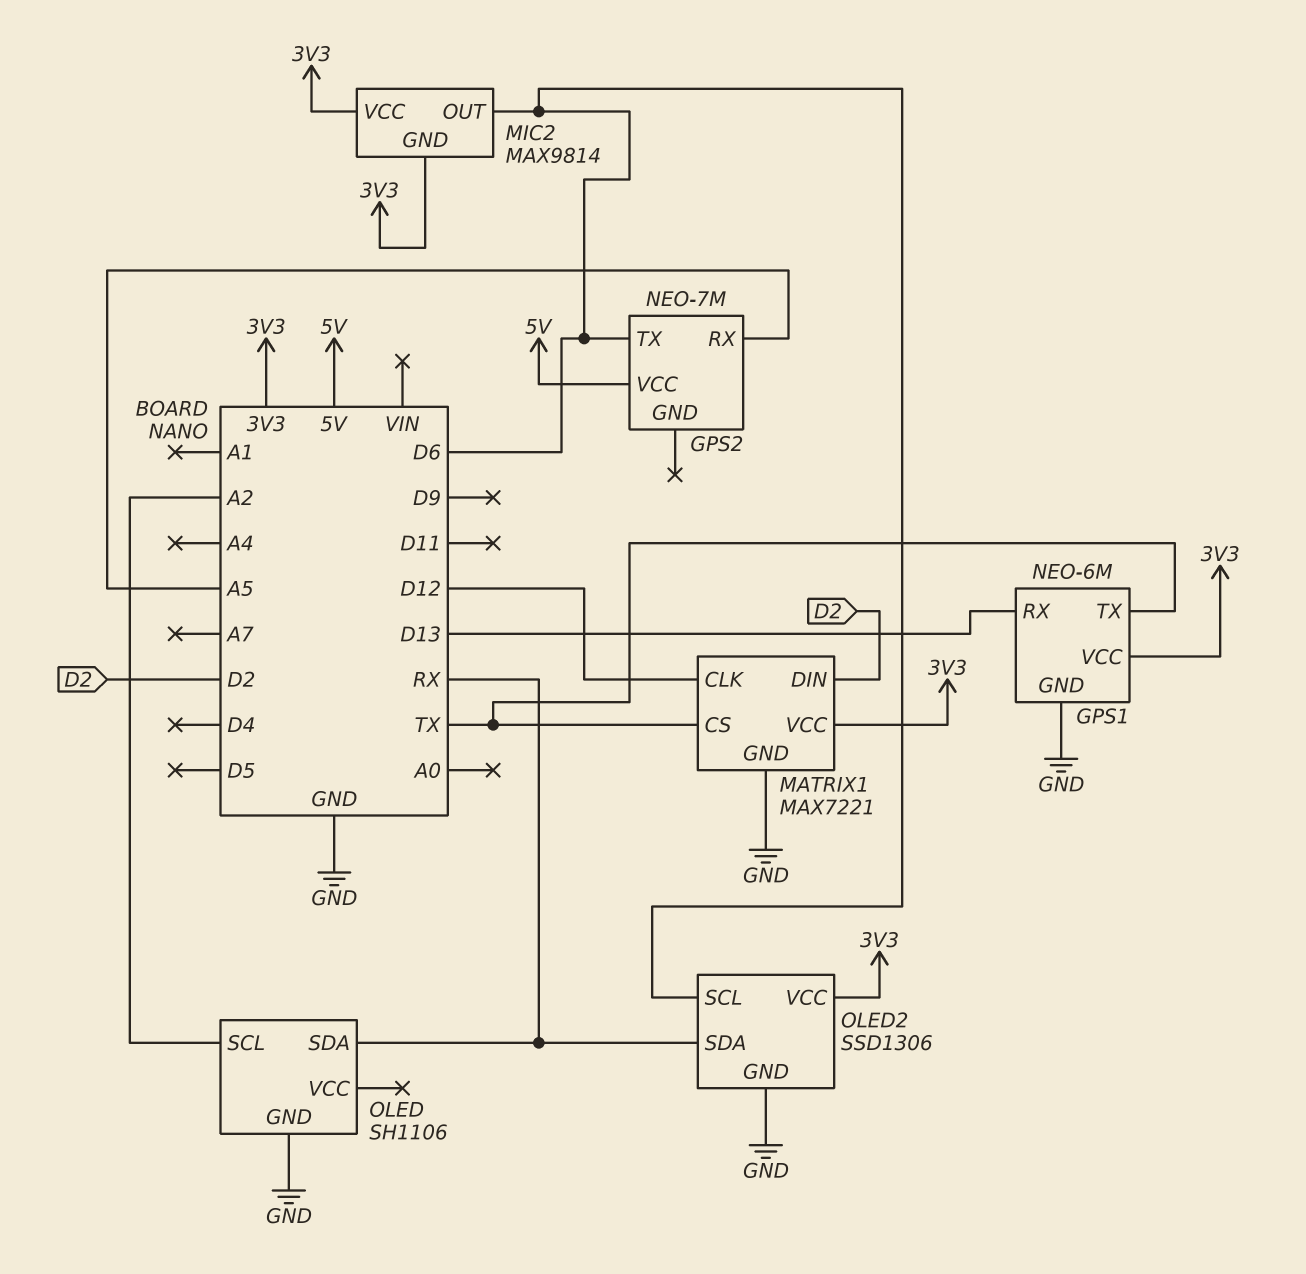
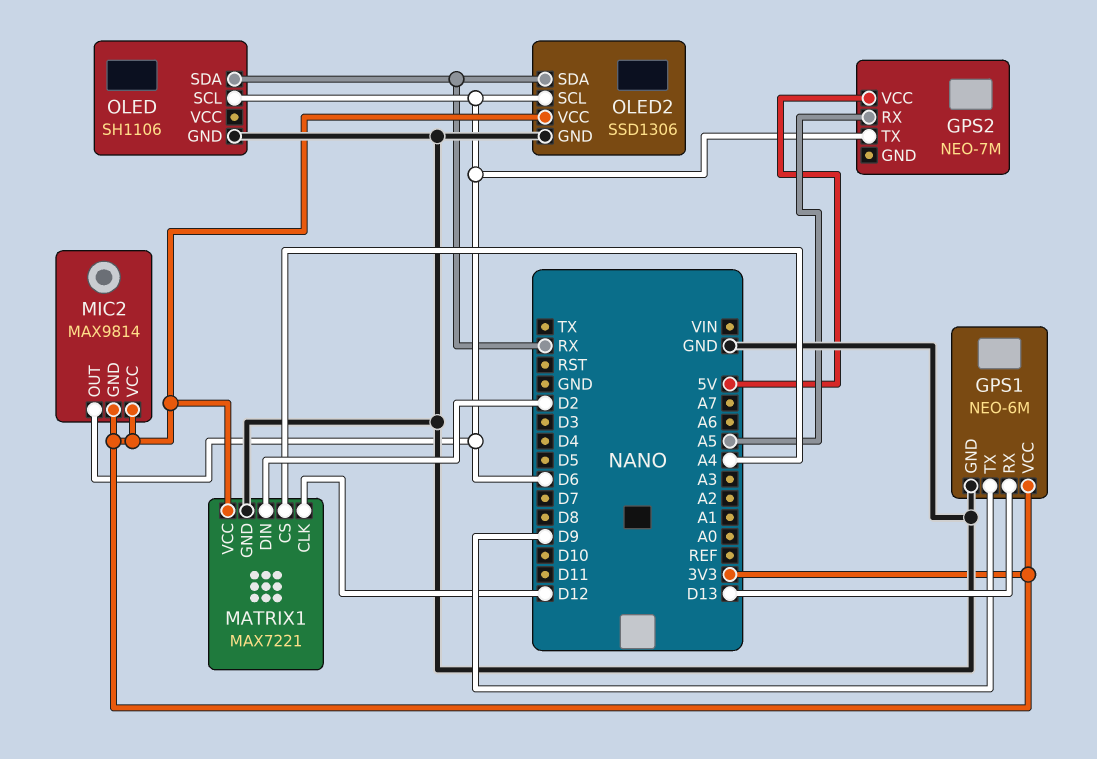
GPS1 pin TX: TX -> D9
MATRIX1 pin CS: TX -> A4
OLED pin SCL: A2 -> D6

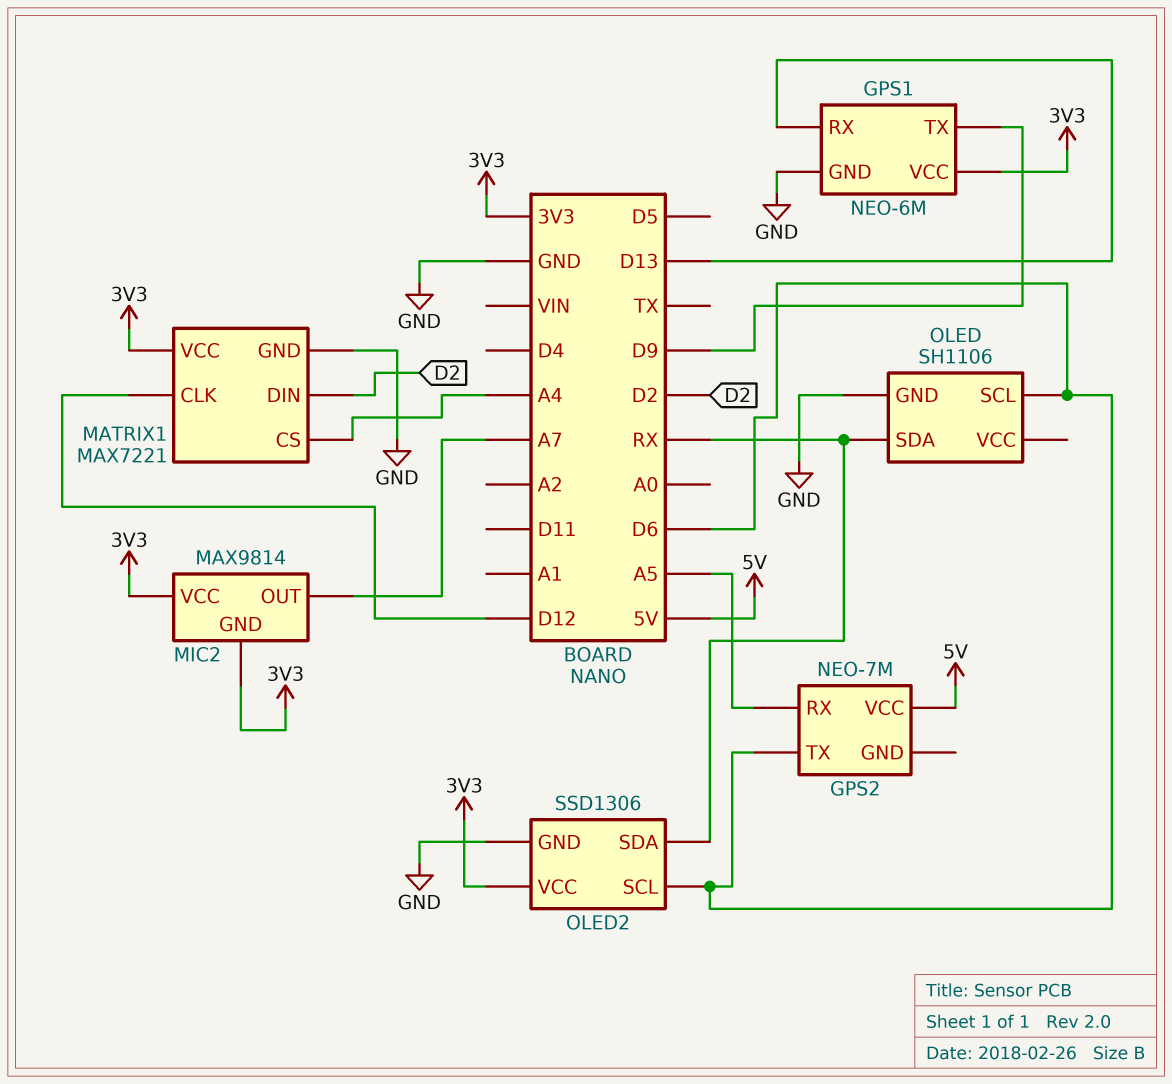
MIC2 pin OUT: D6 -> A7

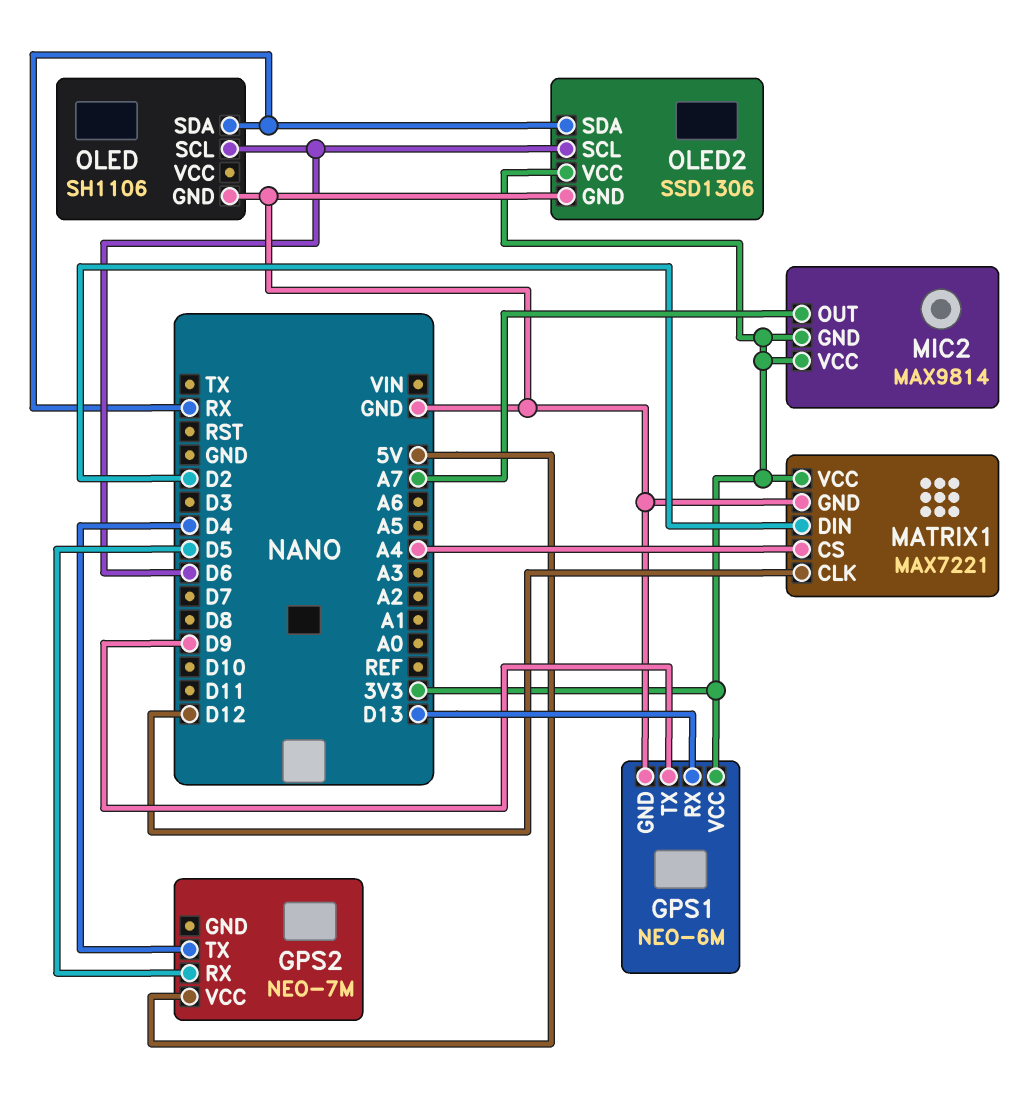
GPS2 pin RX: A5 -> D5
GPS2 pin TX: D6 -> D4

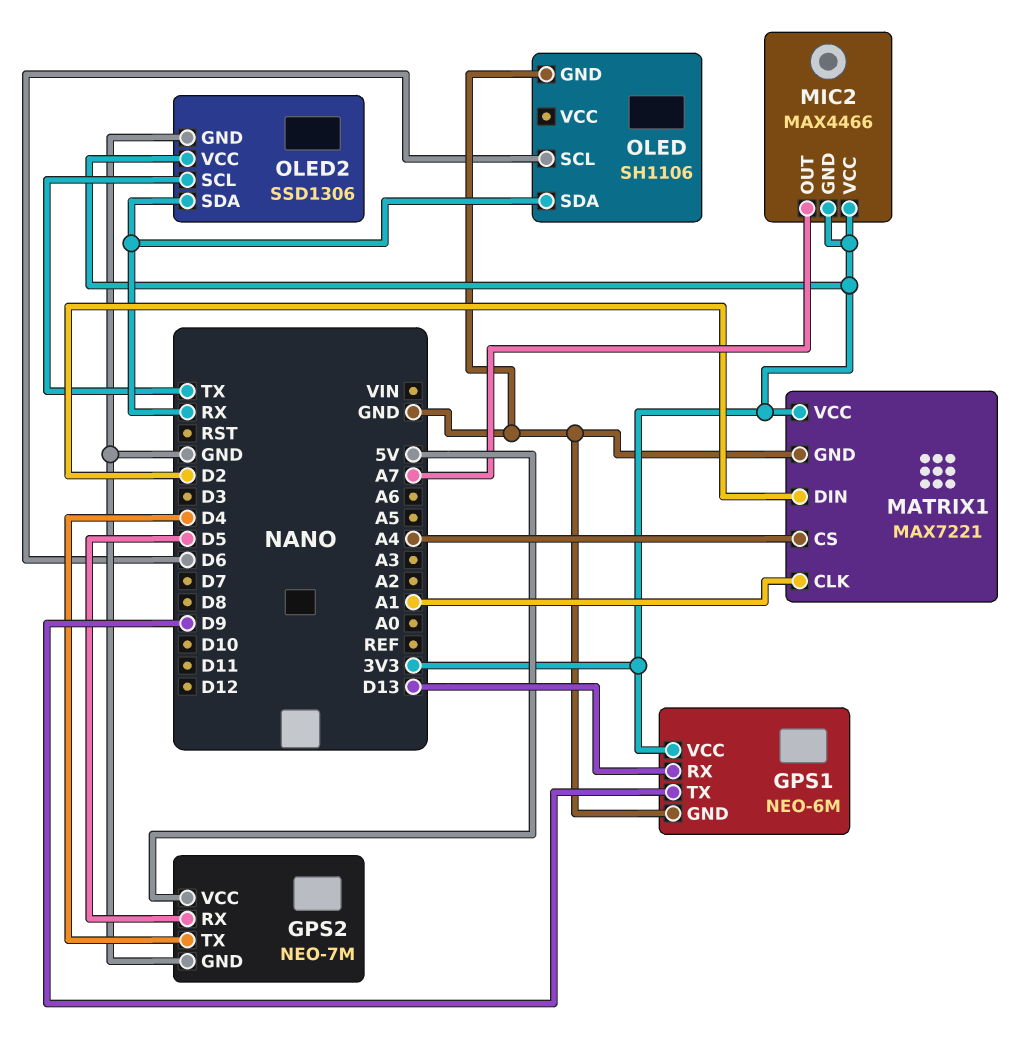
GPS2 pin GND: none -> GND
MATRIX1 pin CLK: D12 -> A1
MIC2: MAX9814 -> MAX4466
OLED2 pin SCL: D6 -> TX

